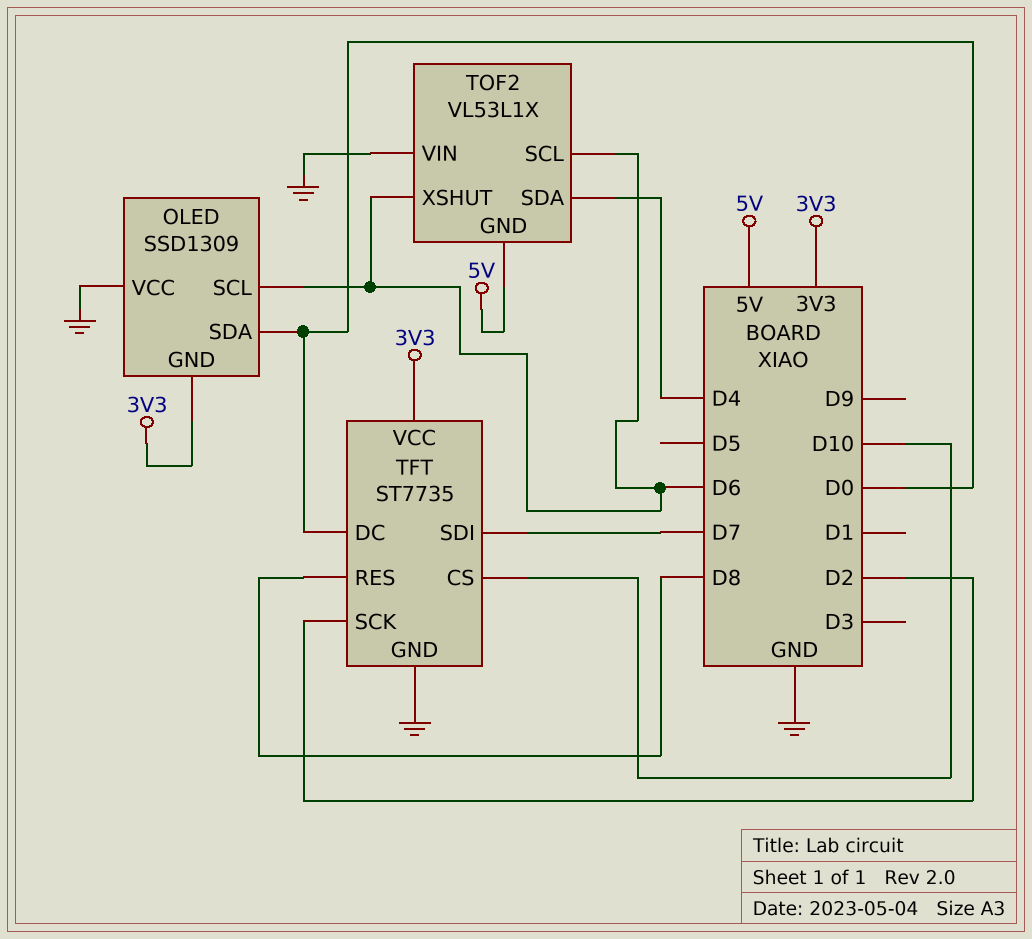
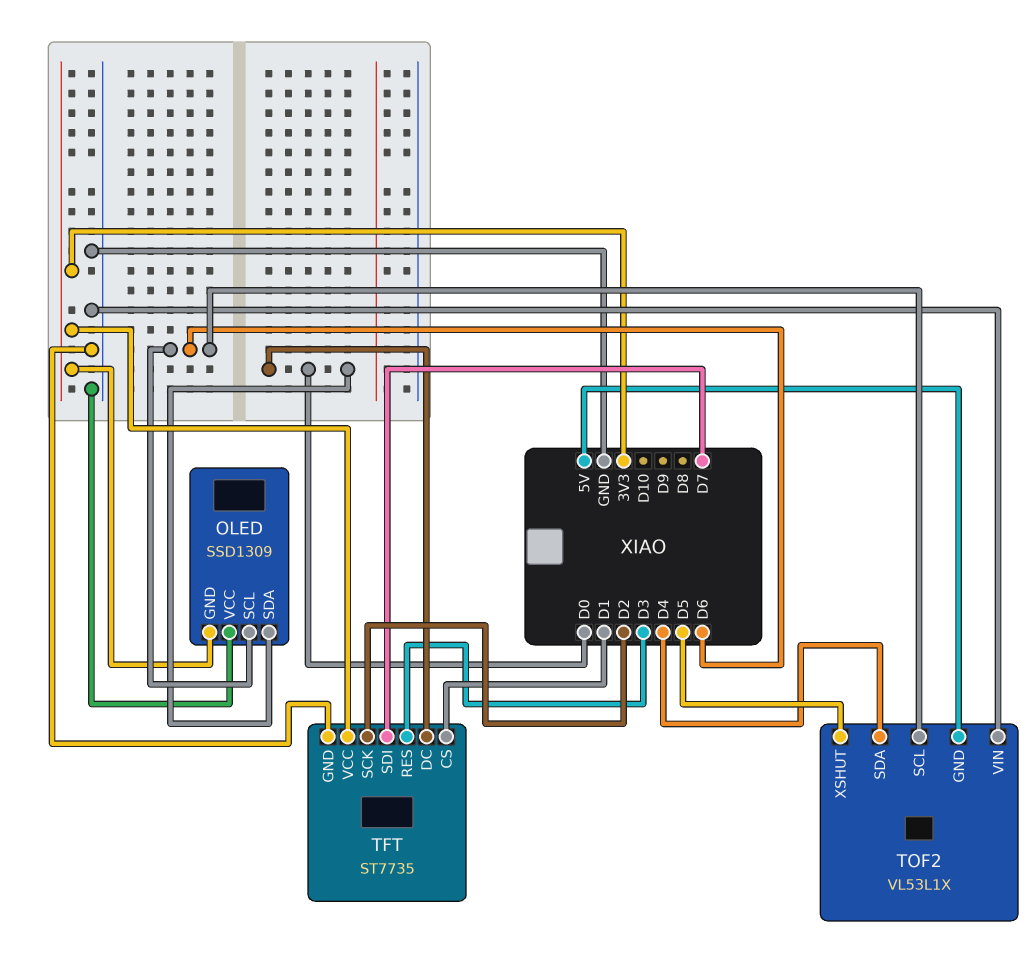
TFT pin CS: D10 -> D1
TFT pin RES: D8 -> D3
TOF2 pin XSHUT: D6 -> D5

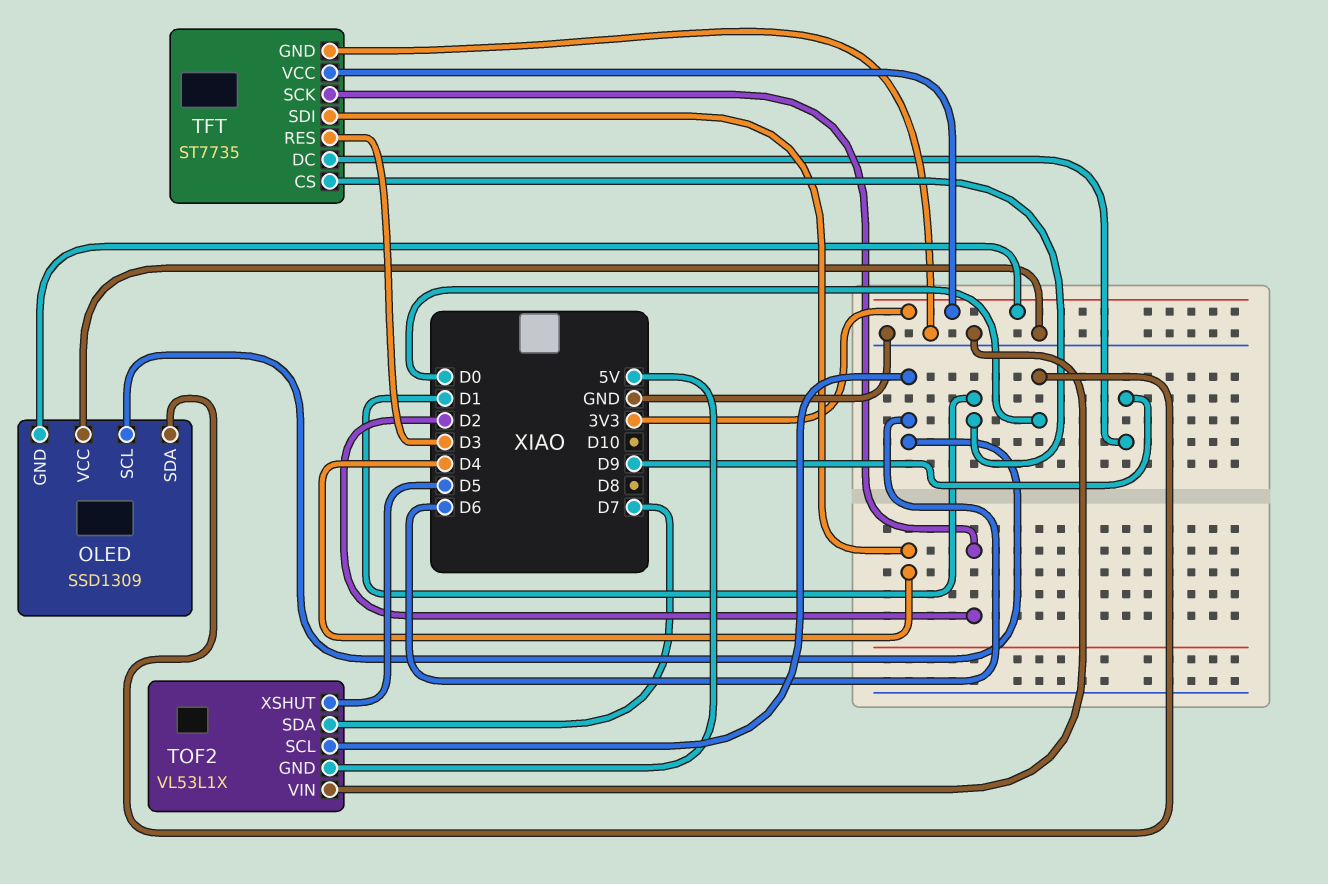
TFT pin DC: D0 -> D9
TFT pin SDI: D7 -> D4
TOF2 pin SDA: D4 -> D7

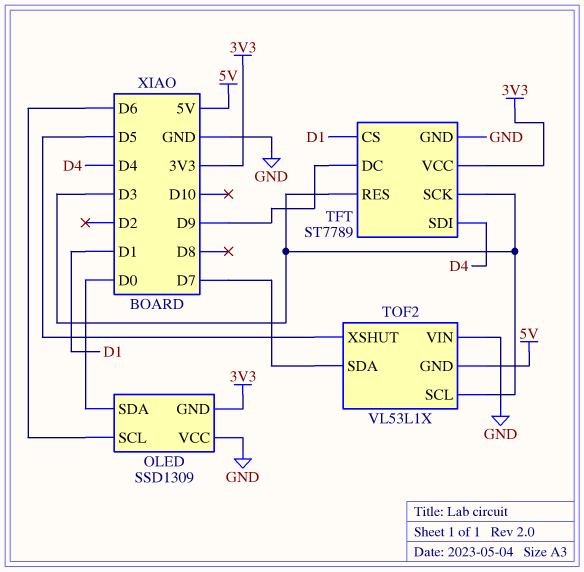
TFT: ST7735 -> ST7789
TFT pin SCK: D2 -> D3
TOF2 pin SCL: D6 -> D3

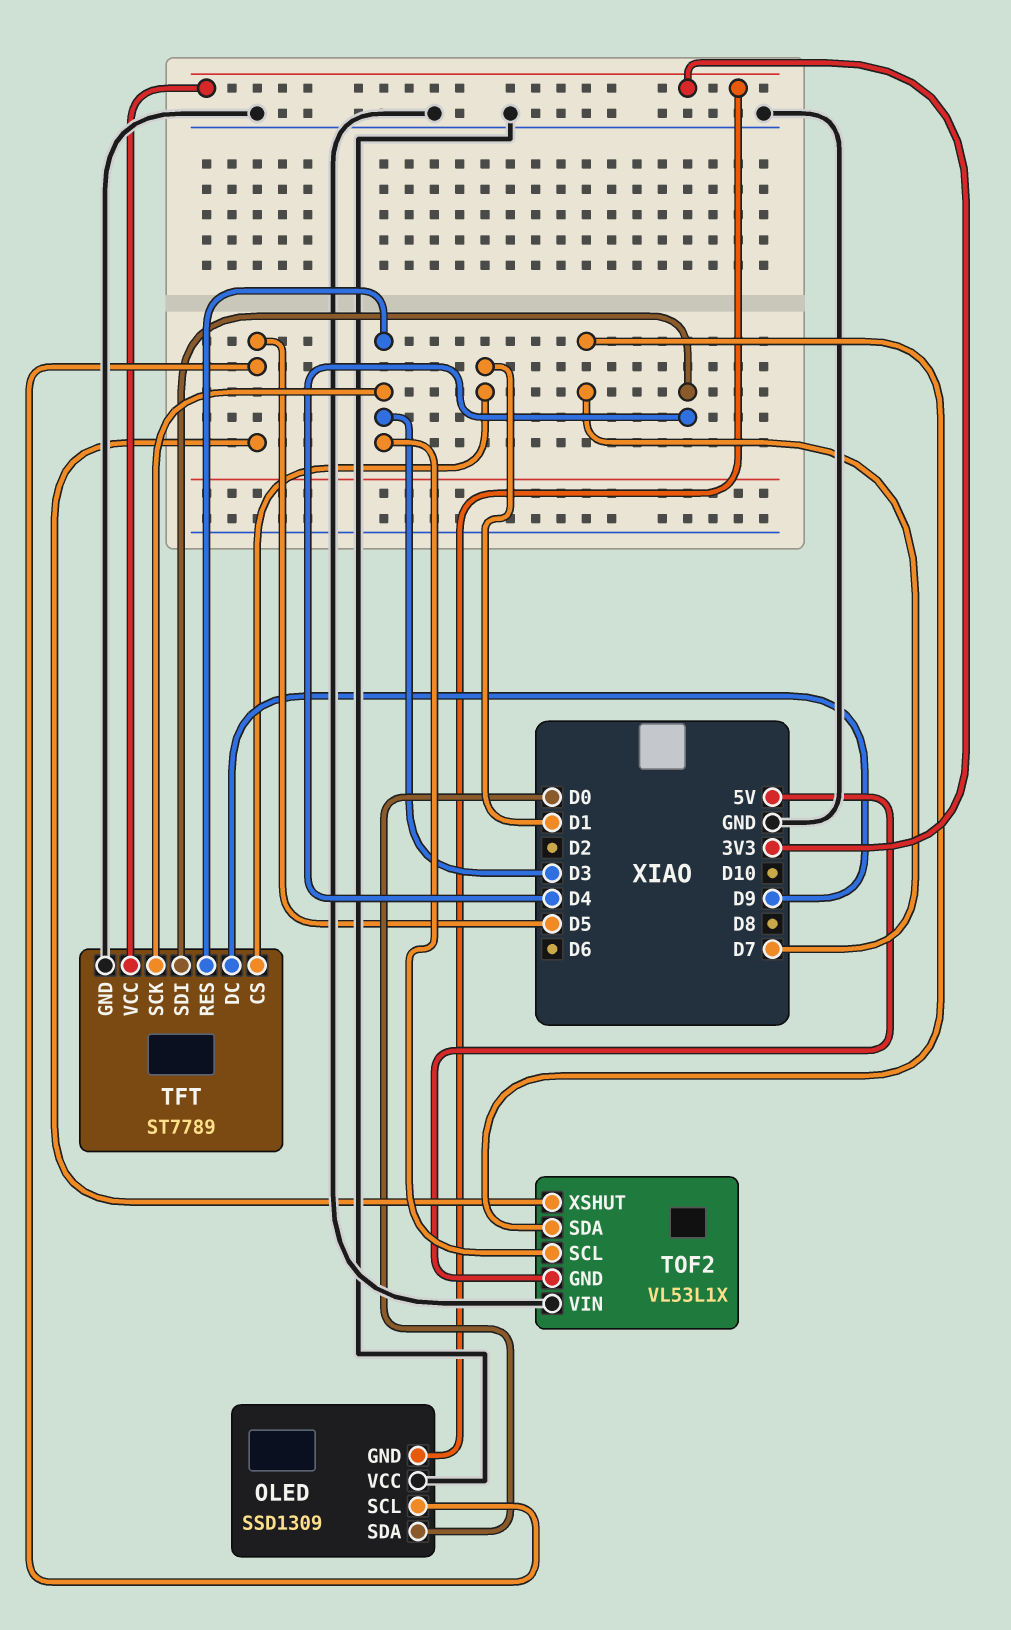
OLED pin SCL: D6 -> D5

